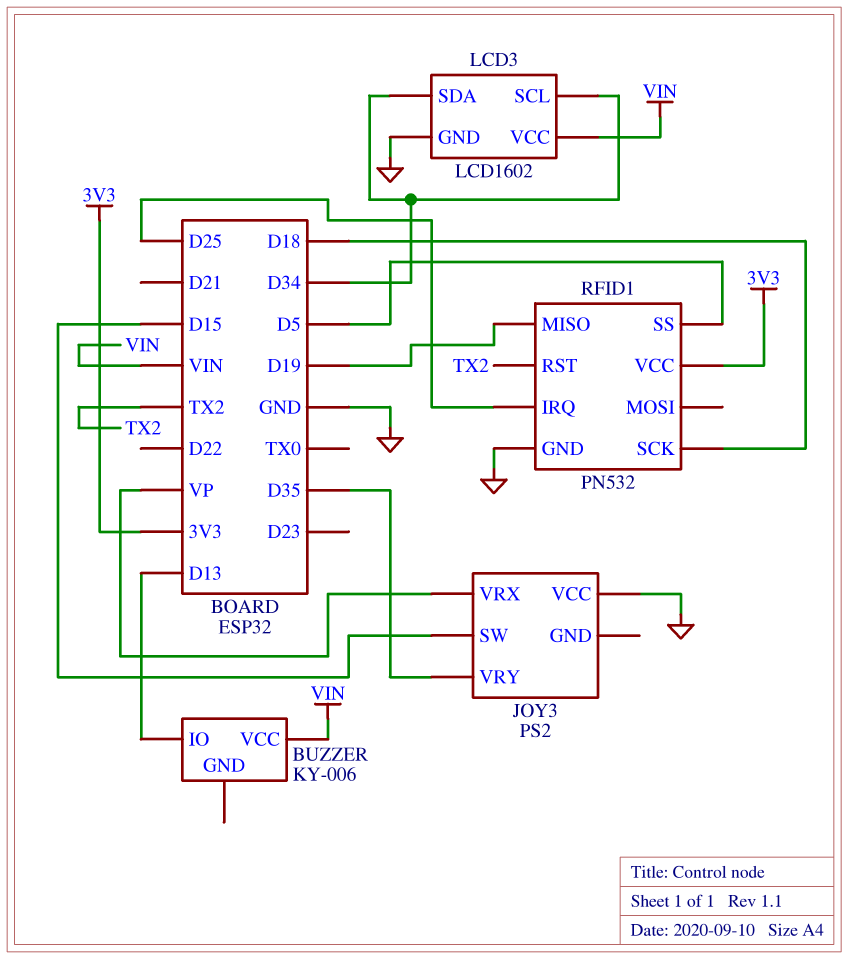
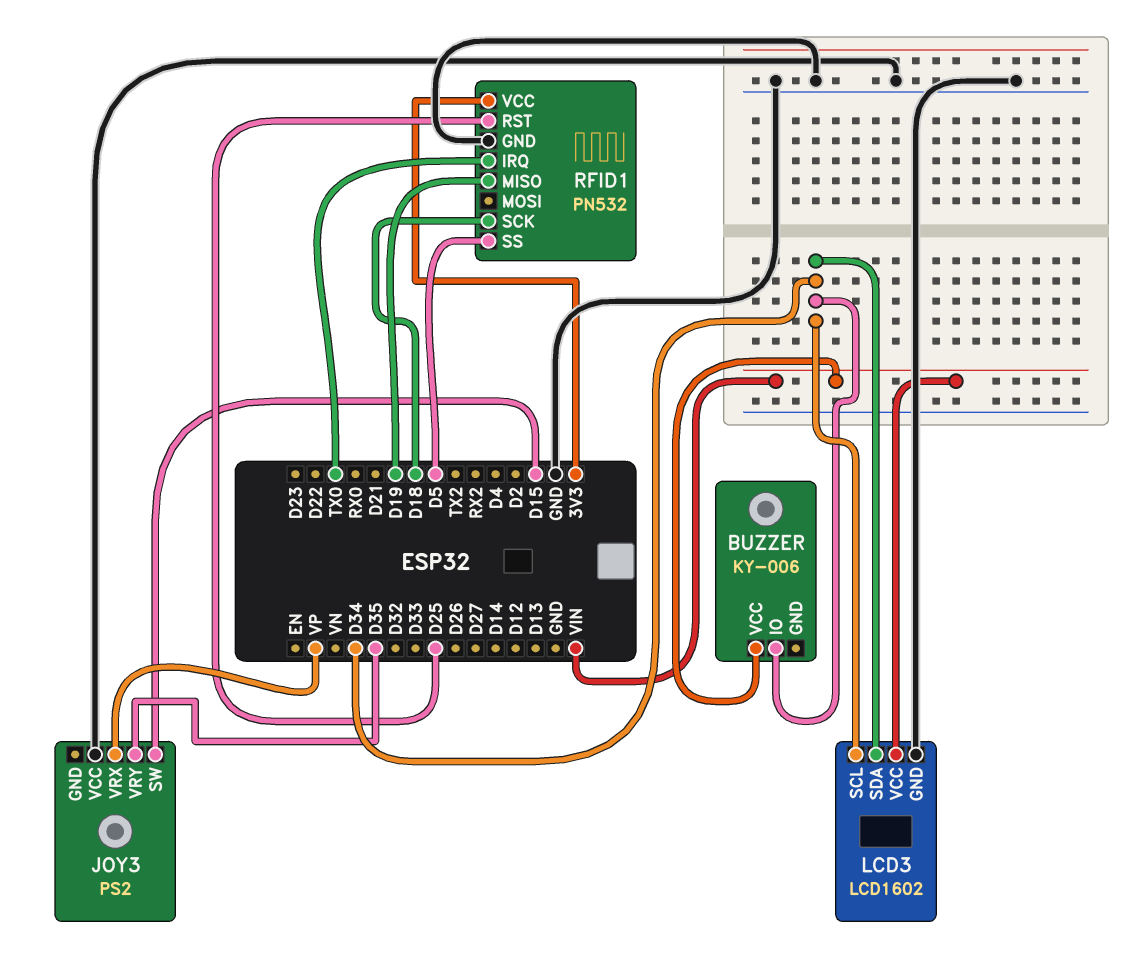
BUZZER pin IO: D13 -> D34
RFID1 pin IRQ: D25 -> TX0
RFID1 pin RST: TX2 -> D25

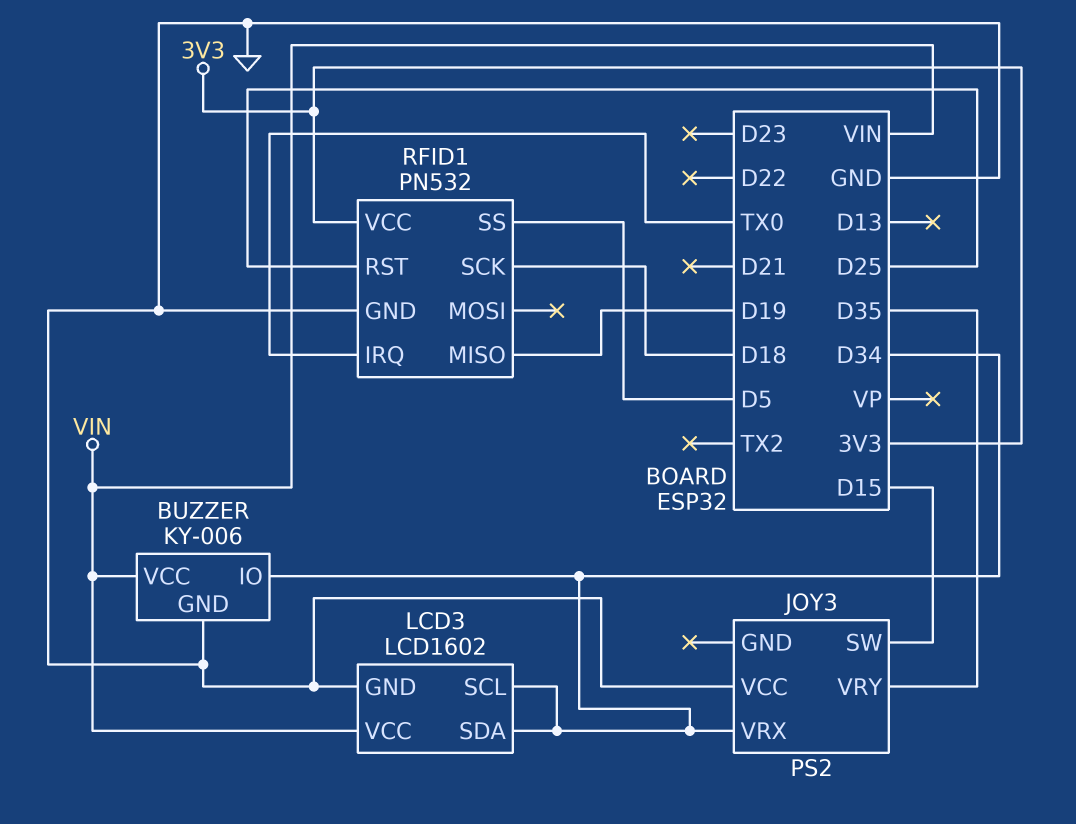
BUZZER pin GND: none -> GND
JOY3 pin VRX: VP -> D34

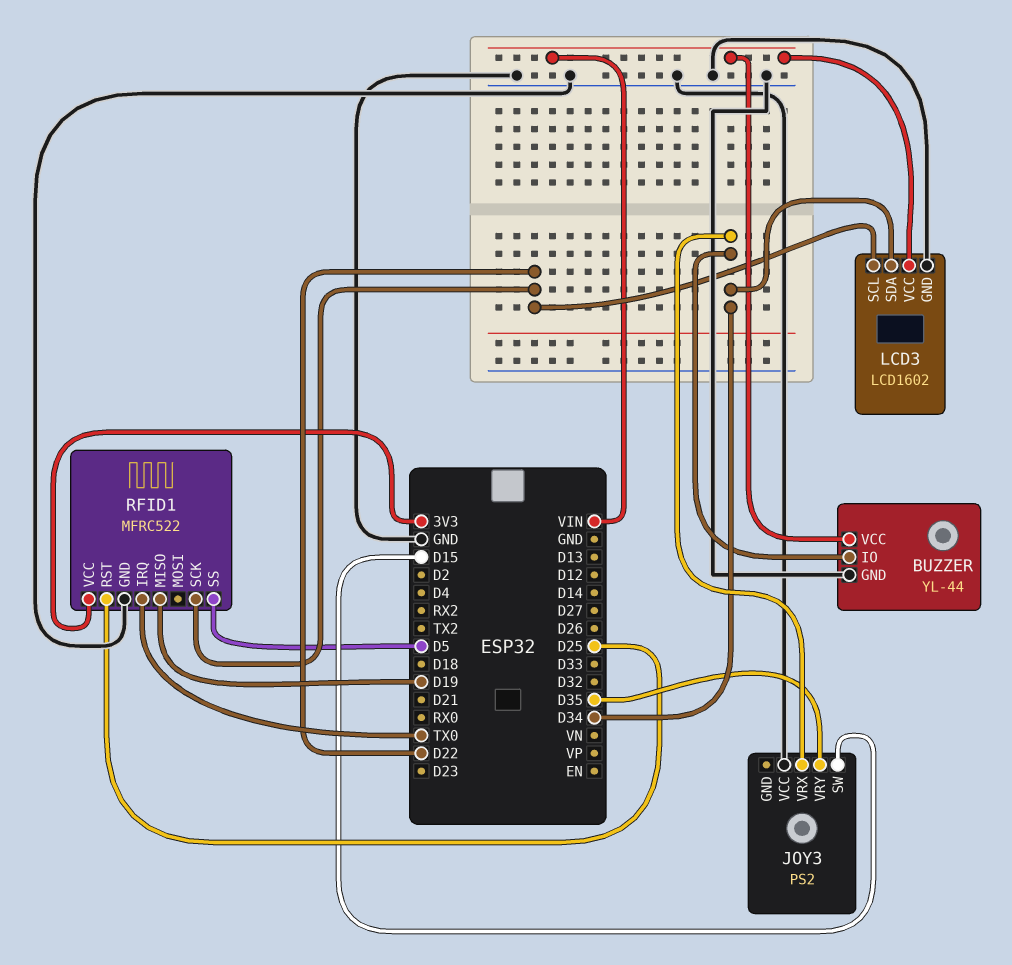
BUZZER: KY-006 -> YL-44
LCD3 pin SCL: D34 -> D22
RFID1: PN532 -> MFRC522
RFID1 pin SCK: D18 -> D22

